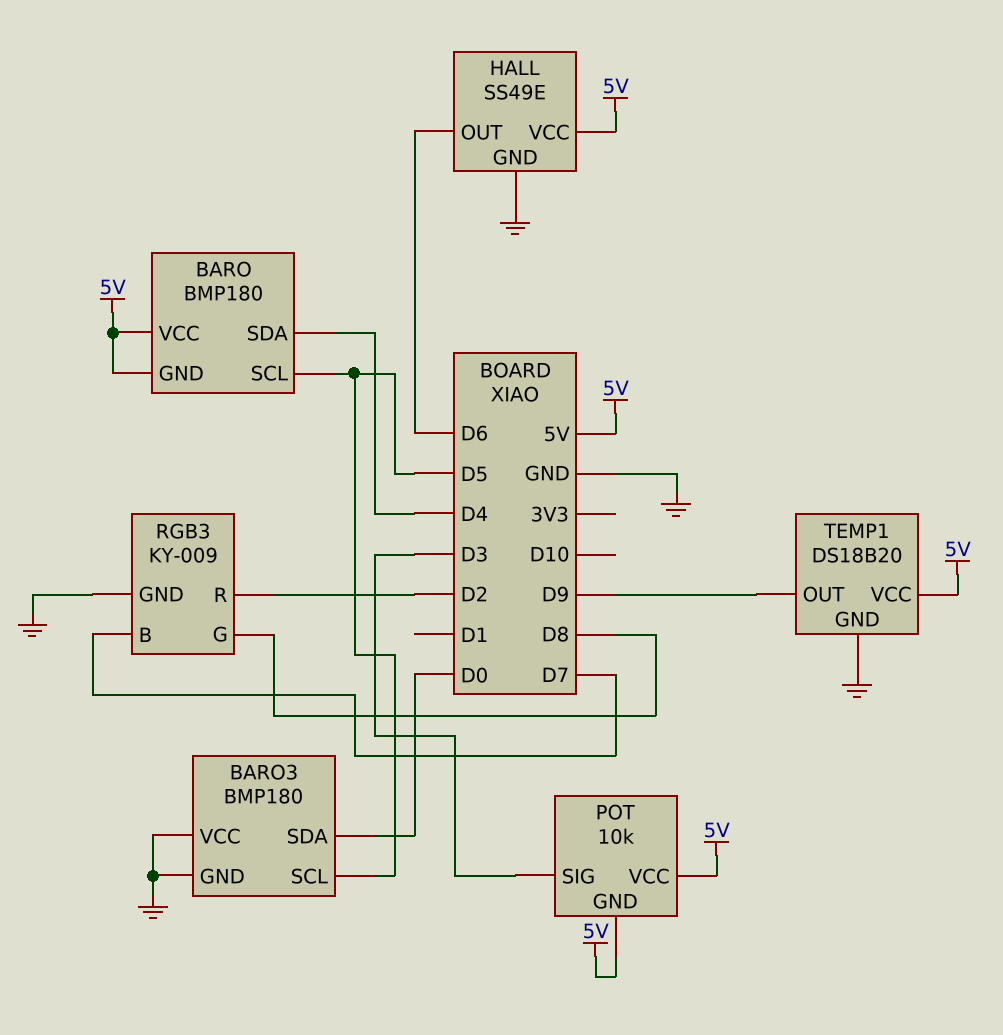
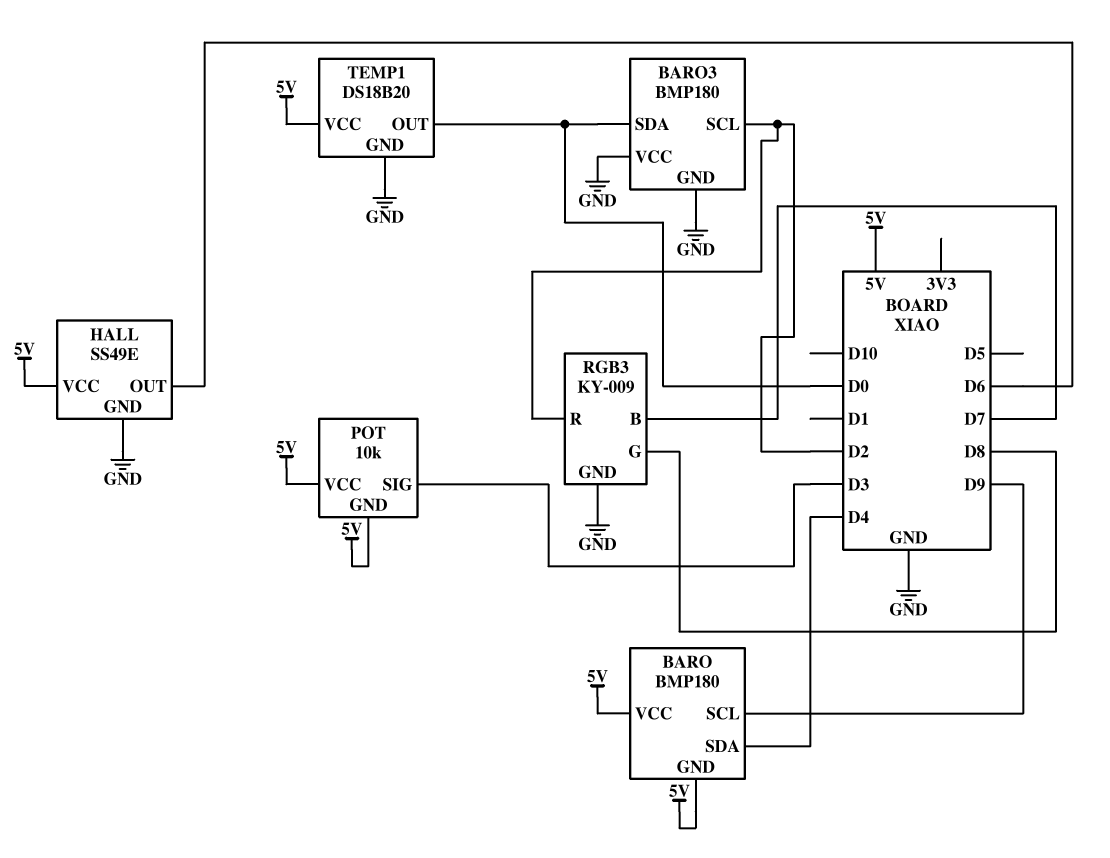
BARO pin SCL: D5 -> D9
BARO3 pin SCL: D5 -> D2
TEMP1 pin OUT: D9 -> D0

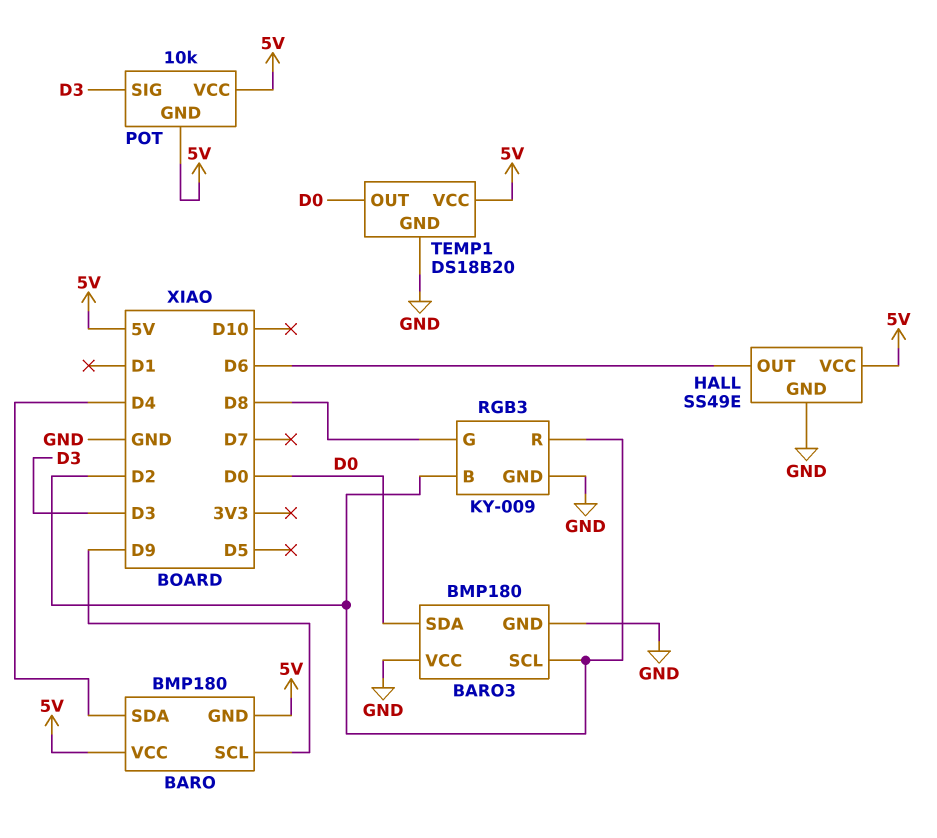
RGB3 pin B: D7 -> D2

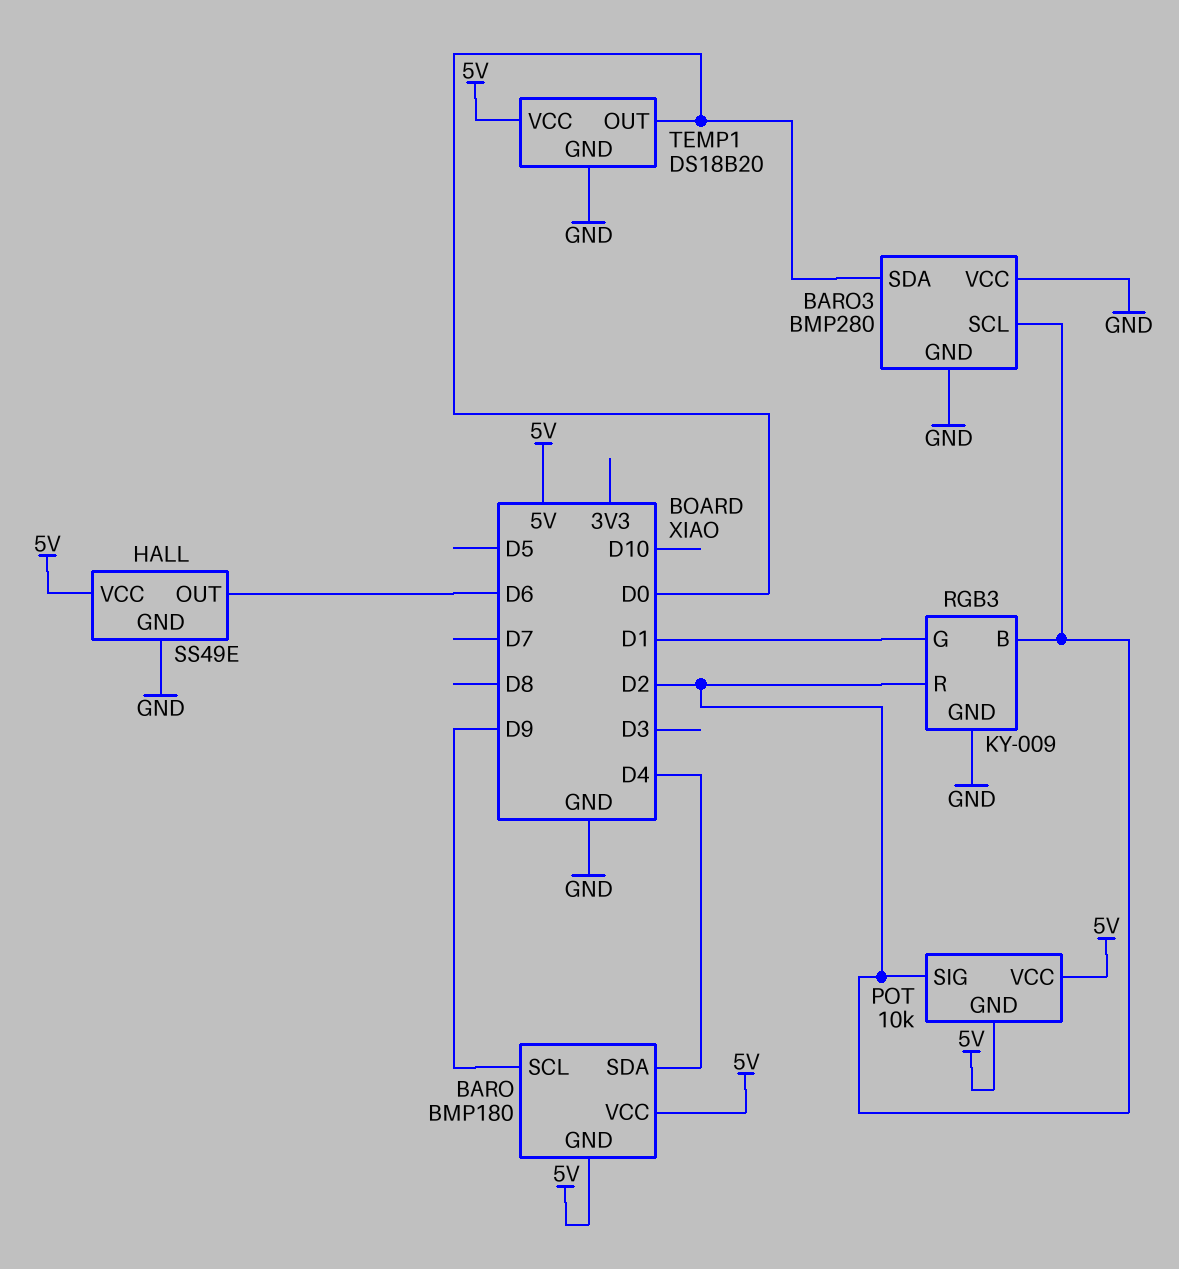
BARO3: BMP180 -> BMP280
POT pin SIG: D3 -> D2
RGB3 pin G: D8 -> D1

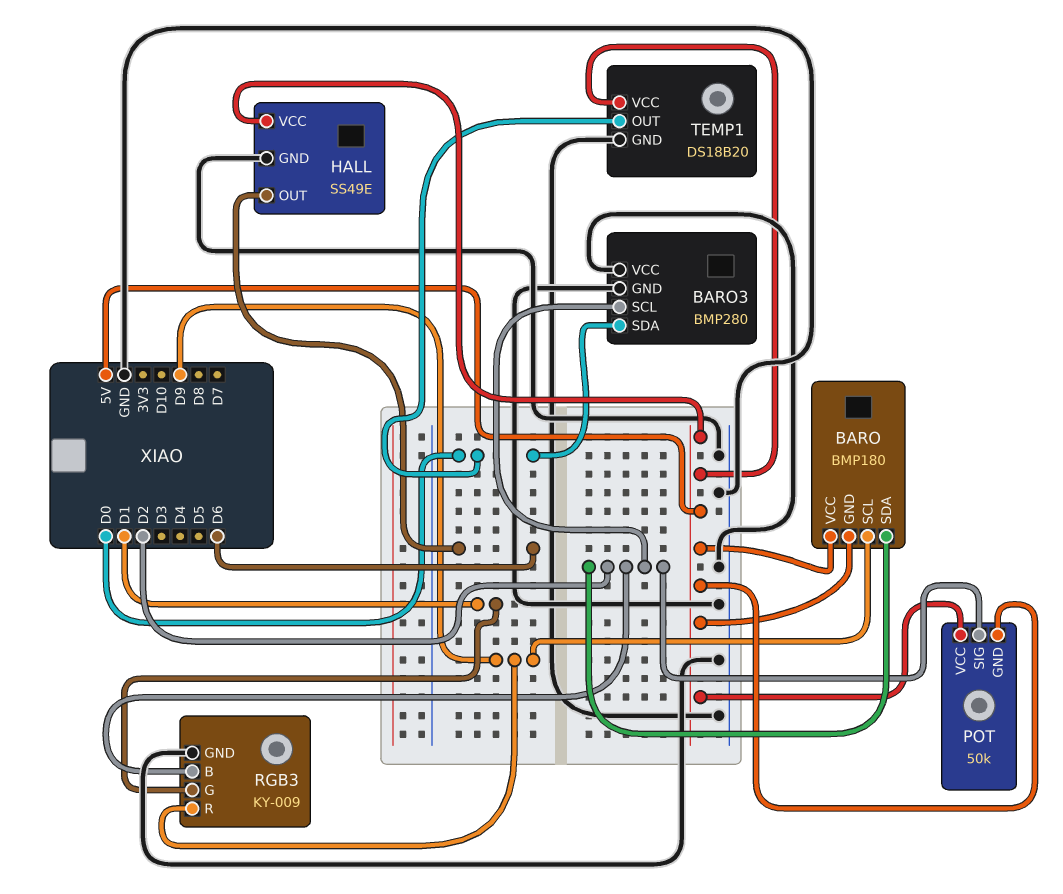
BARO pin SDA: D4 -> D2
POT: 10k -> 50k
RGB3 pin R: D2 -> D9

